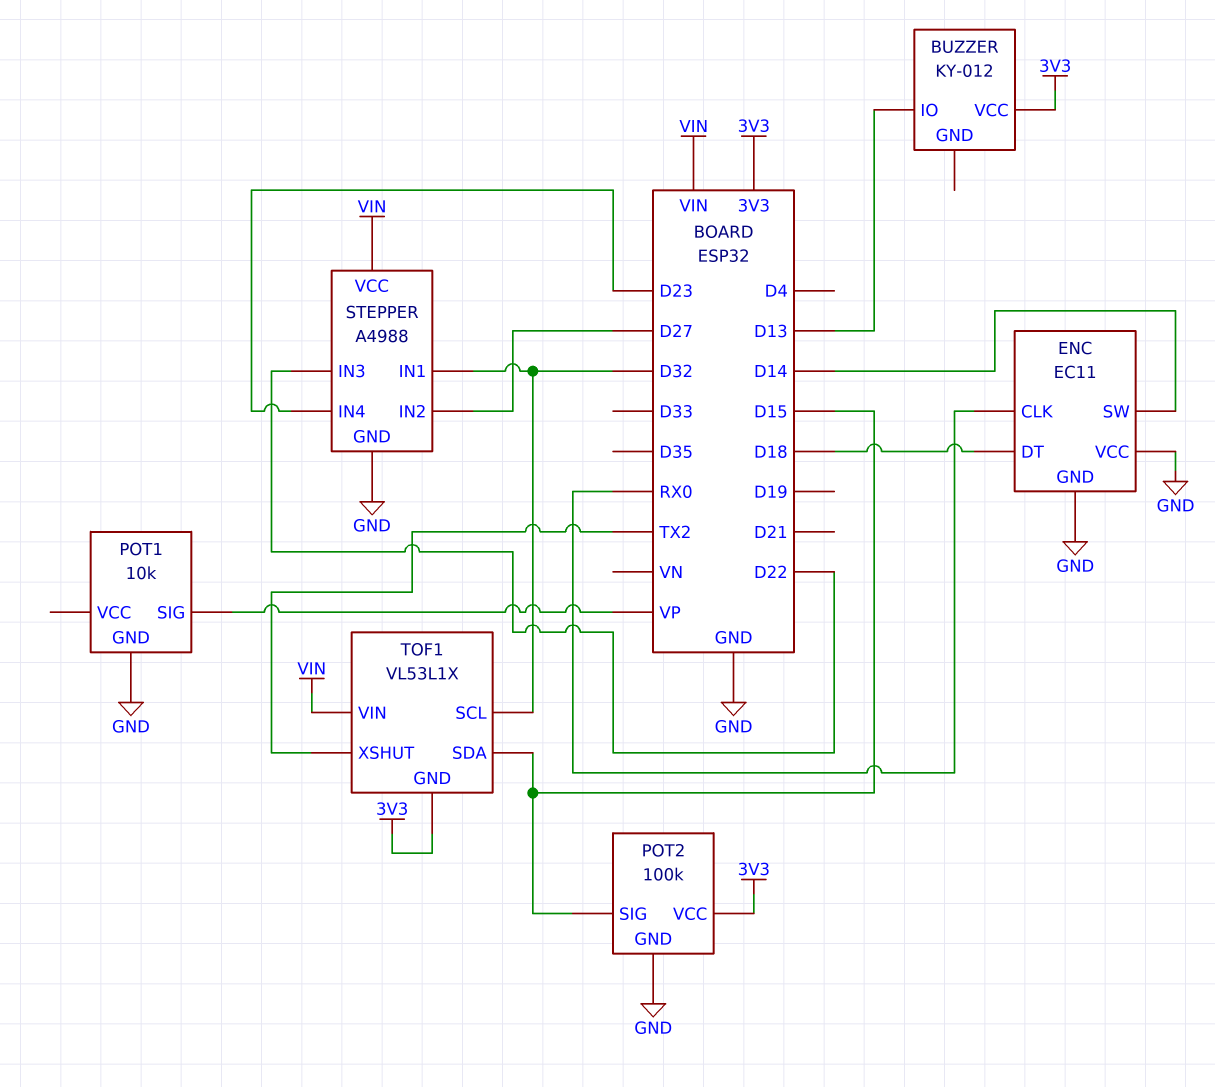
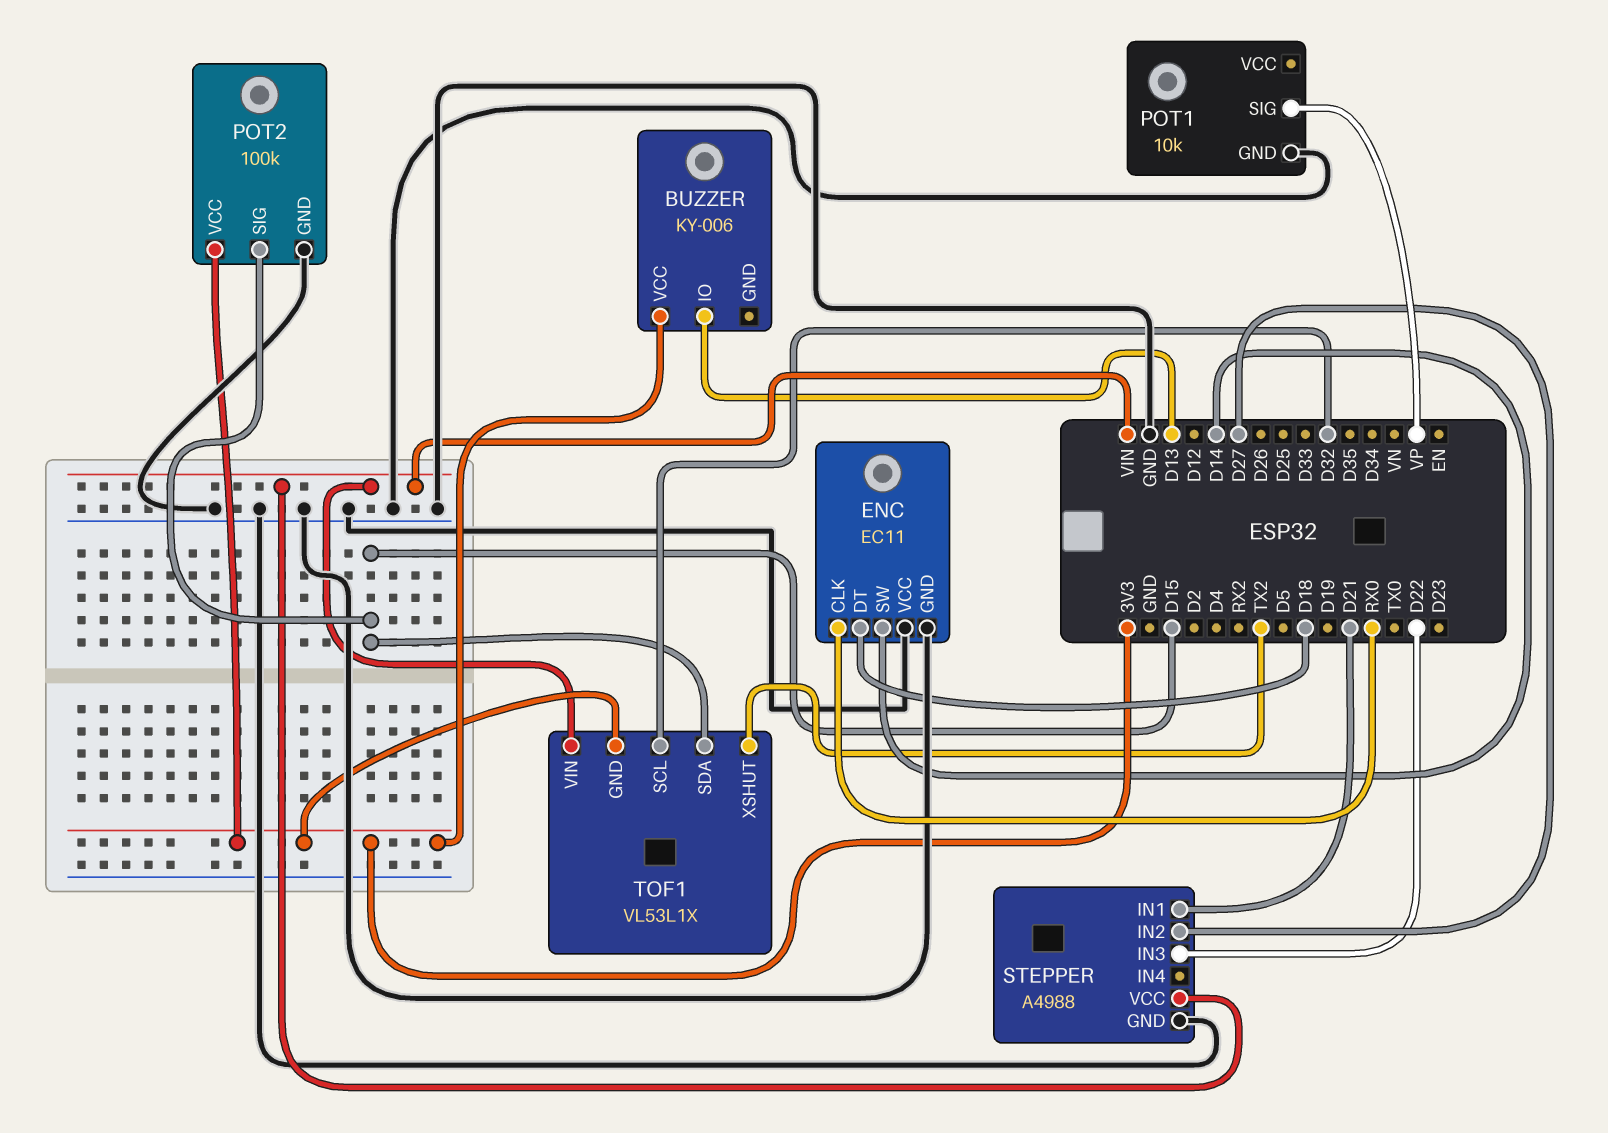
BUZZER: KY-012 -> KY-006
STEPPER pin IN1: D32 -> D21
STEPPER pin IN4: D23 -> none

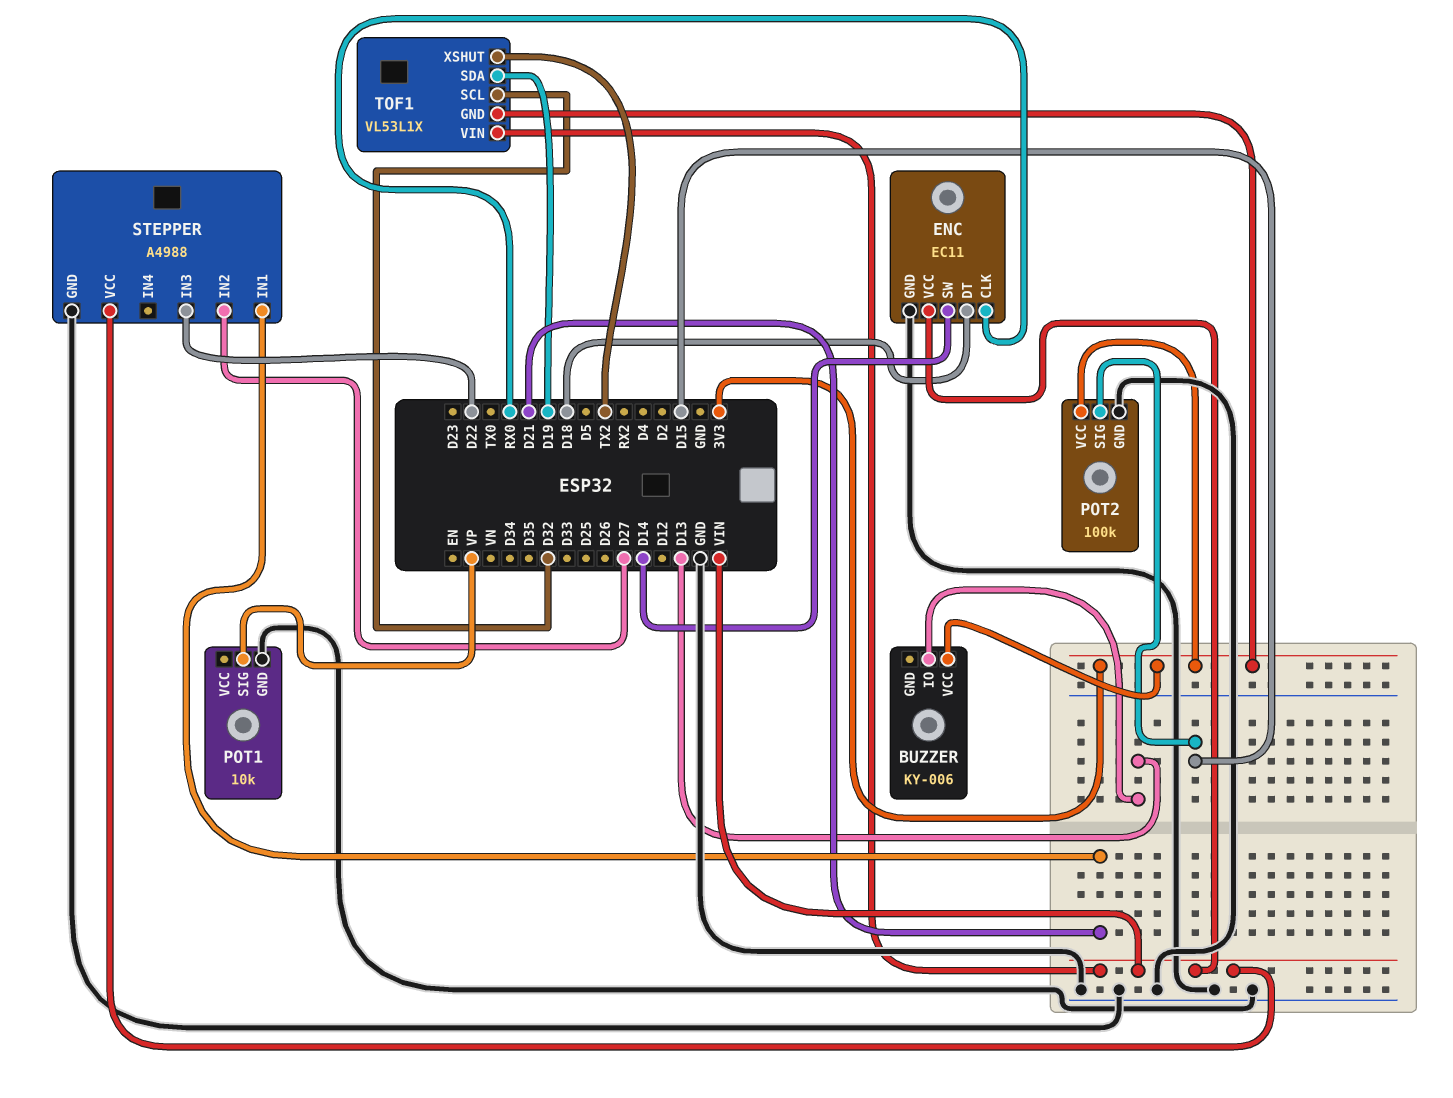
ENC pin VCC: GND -> VIN
TOF1 pin SDA: D15 -> D19

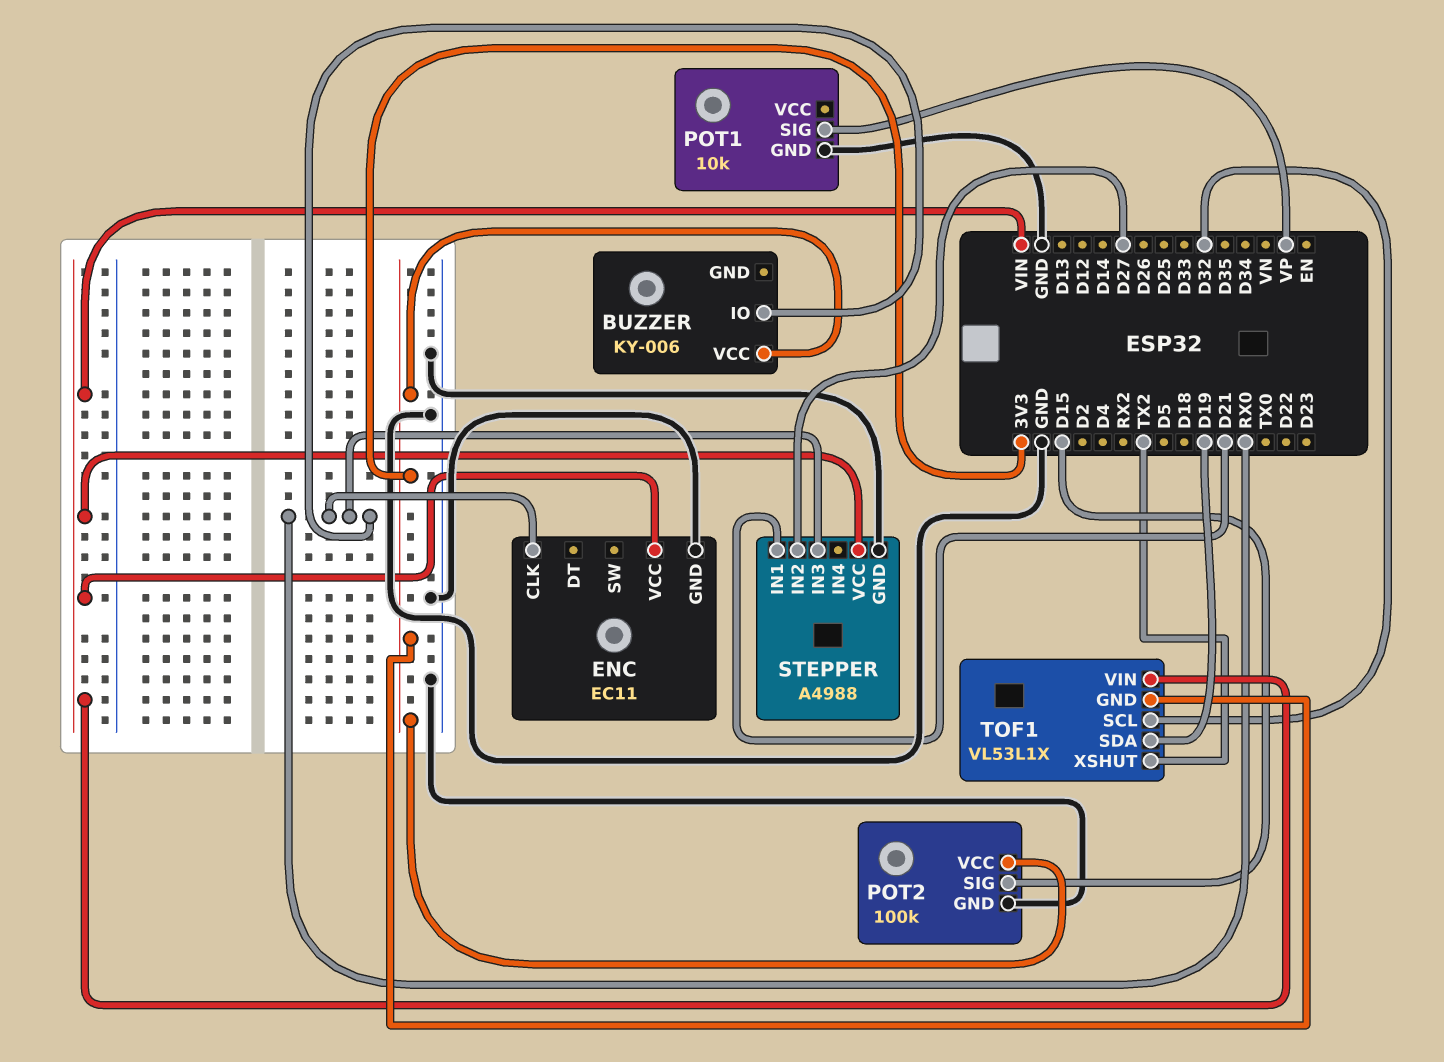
BUZZER pin IO: D13 -> RX0
ENC pin DT: D18 -> none
ENC pin SW: D14 -> none
STEPPER pin IN3: D22 -> RX0

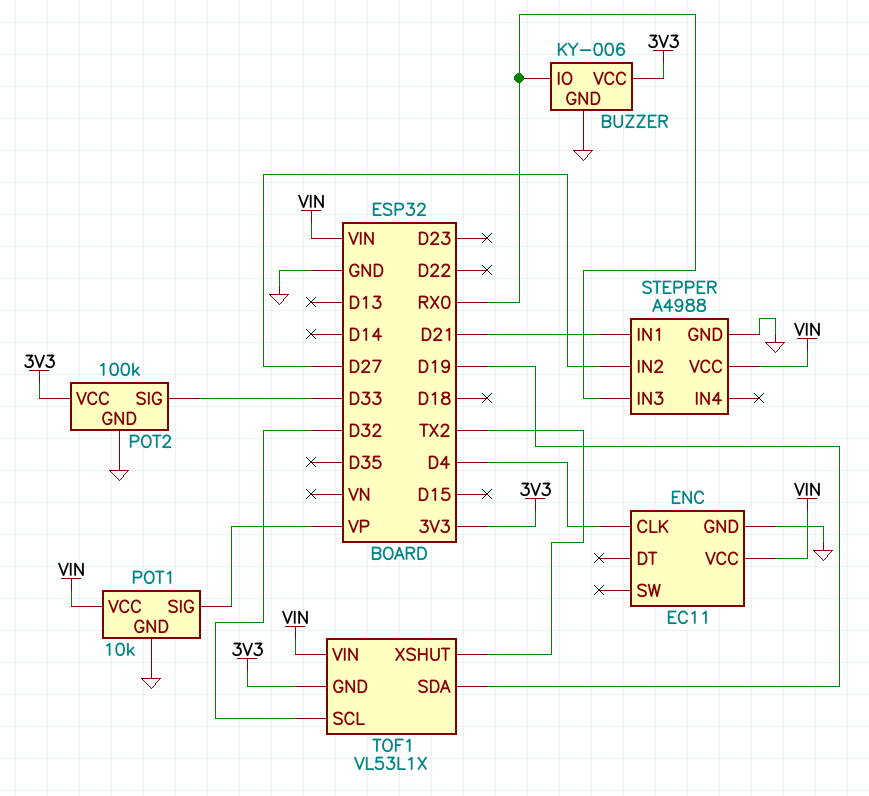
BUZZER pin GND: none -> GND
ENC pin CLK: RX0 -> D4
POT1 pin VCC: none -> VIN
POT2 pin SIG: D15 -> D33

